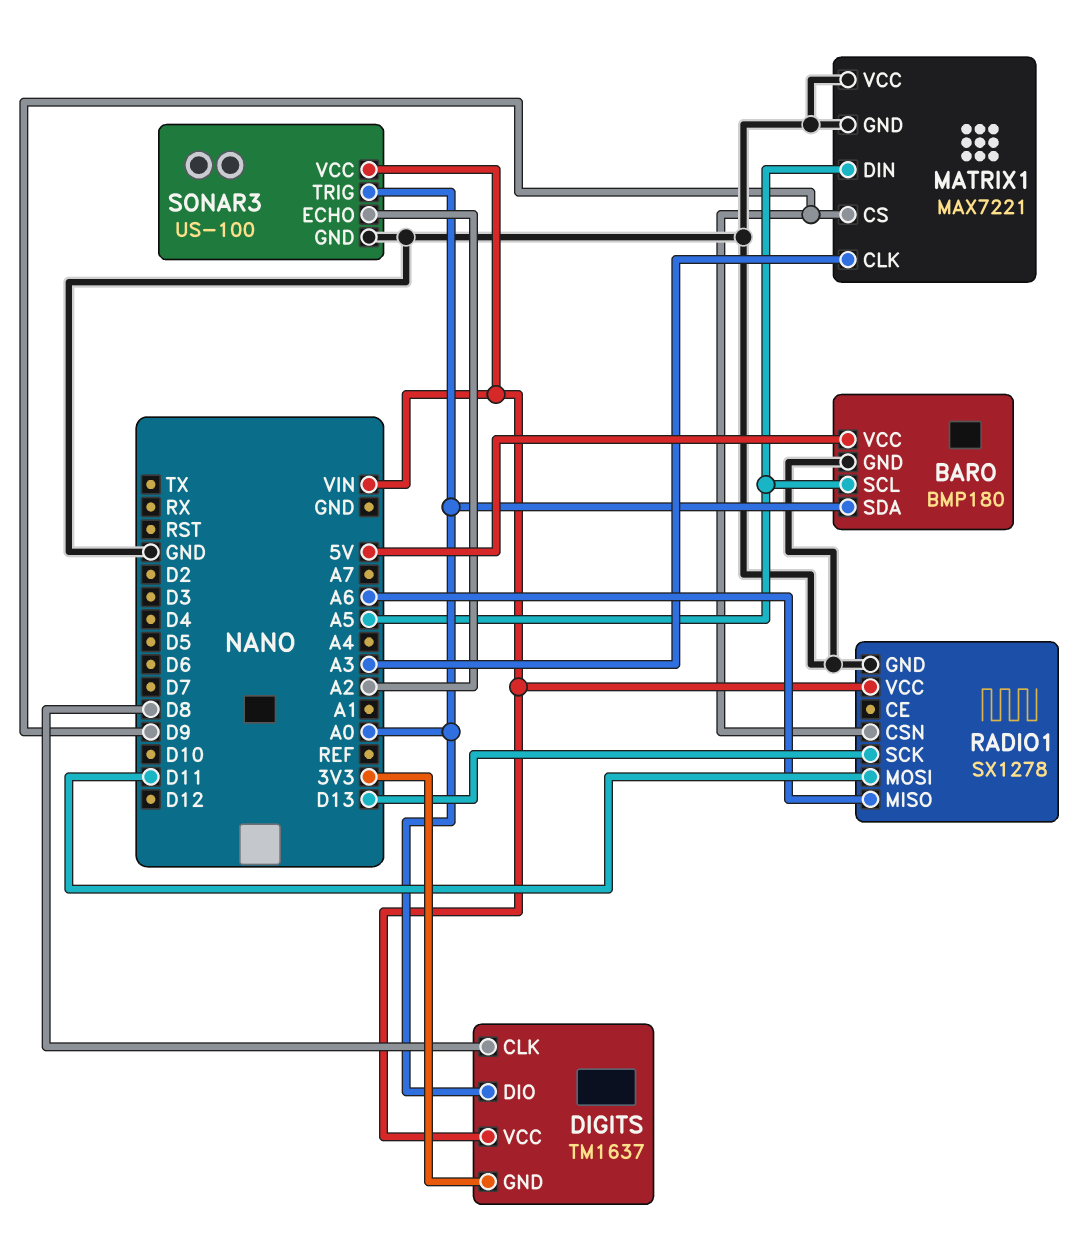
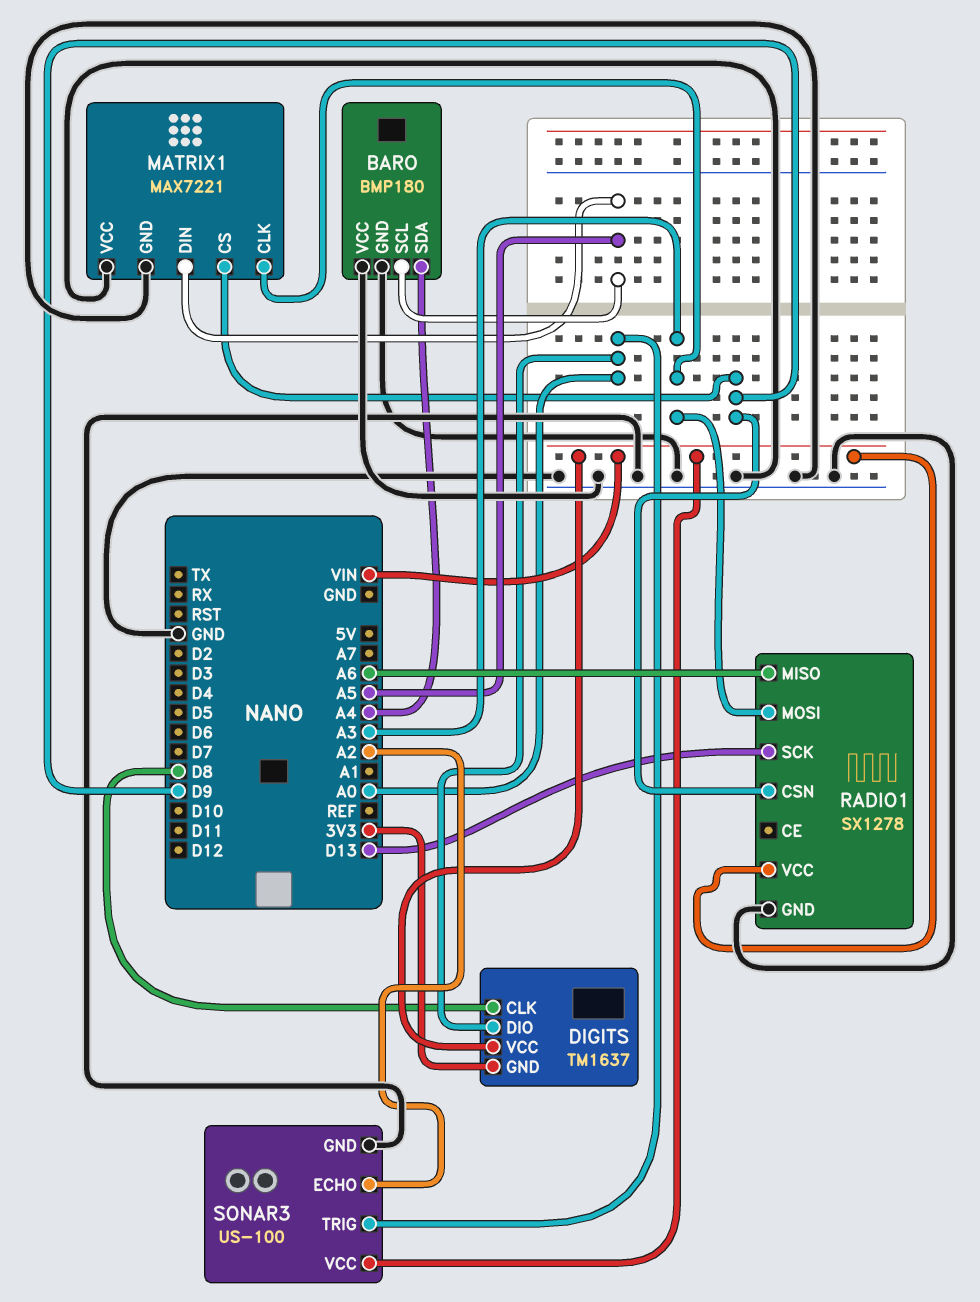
BARO pin SDA: A0 -> A4
BARO pin VCC: 5V -> GND
RADIO1 pin MOSI: D11 -> A3

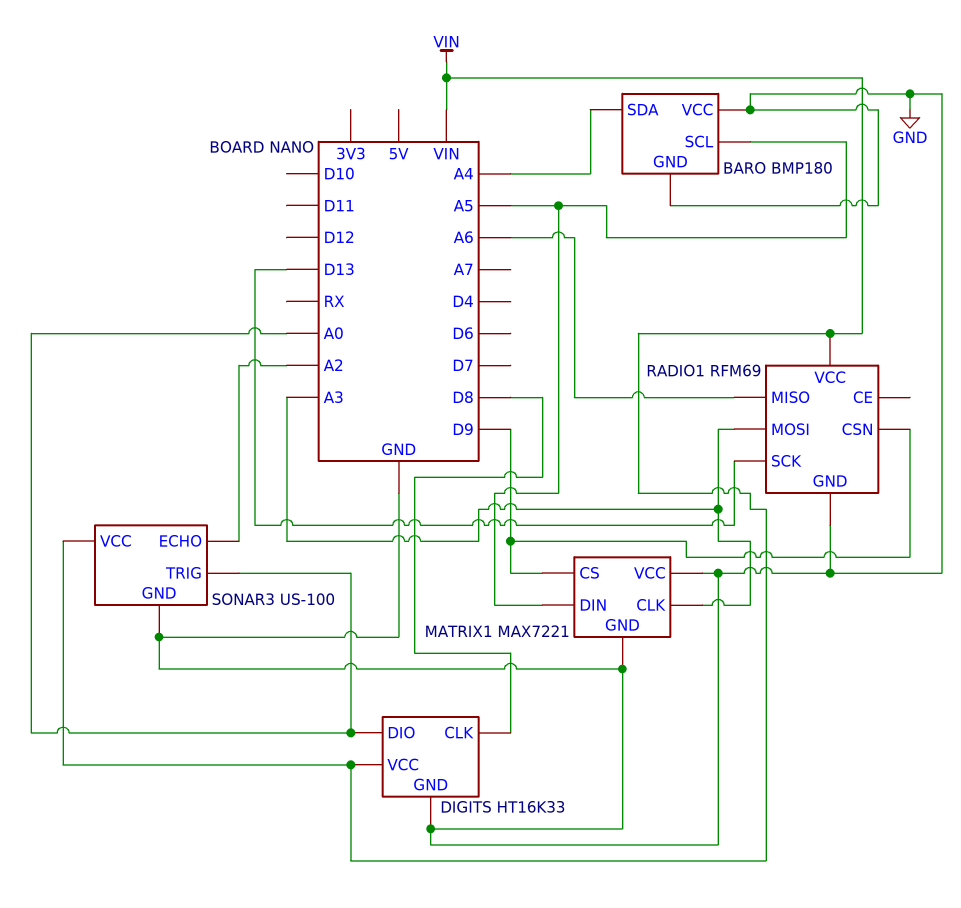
DIGITS: TM1637 -> HT16K33
DIGITS pin GND: 3V3 -> GND
RADIO1: SX1278 -> RFM69

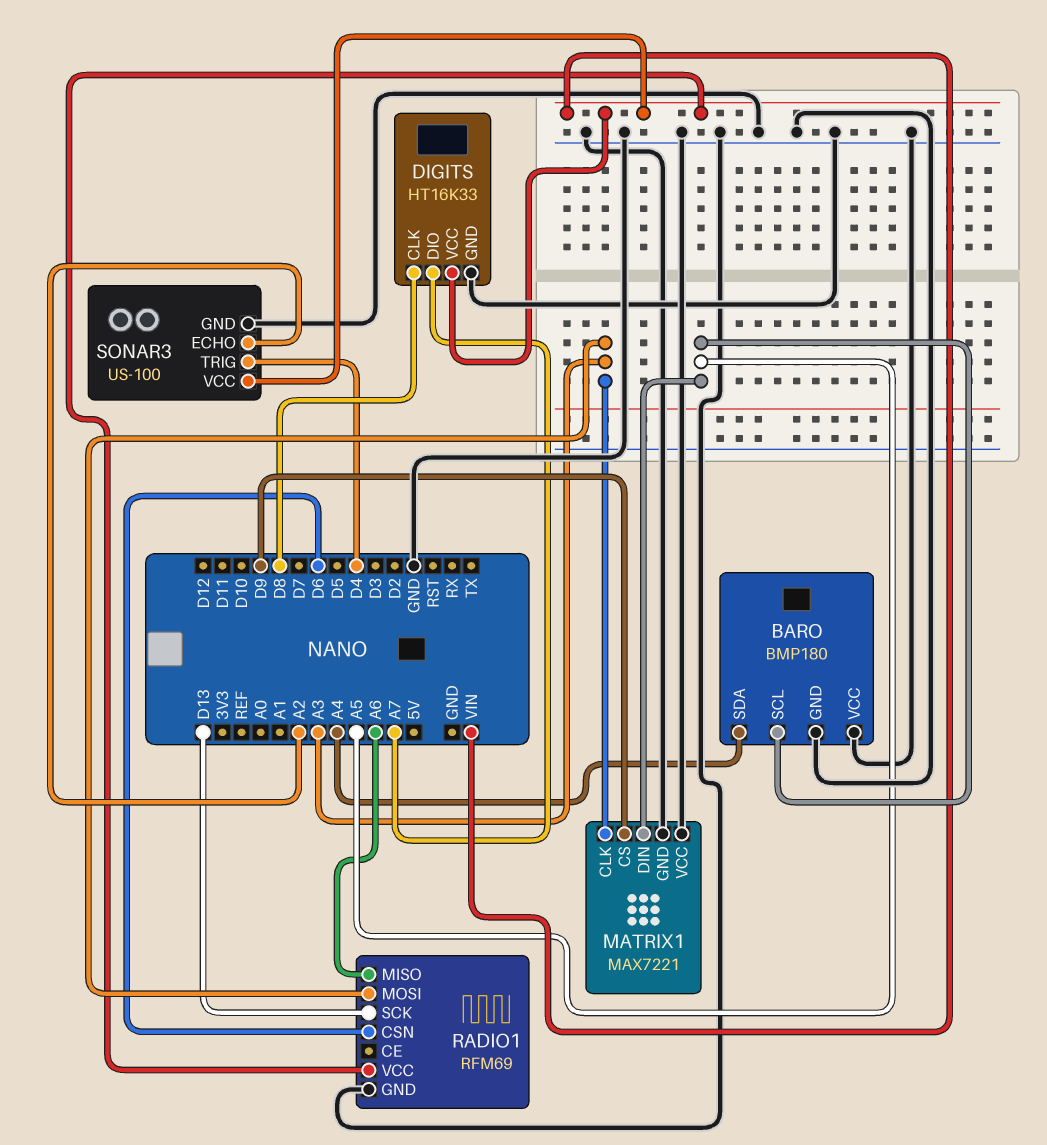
DIGITS pin DIO: A0 -> A7
RADIO1 pin CSN: D9 -> D6
SONAR3 pin TRIG: A0 -> D4

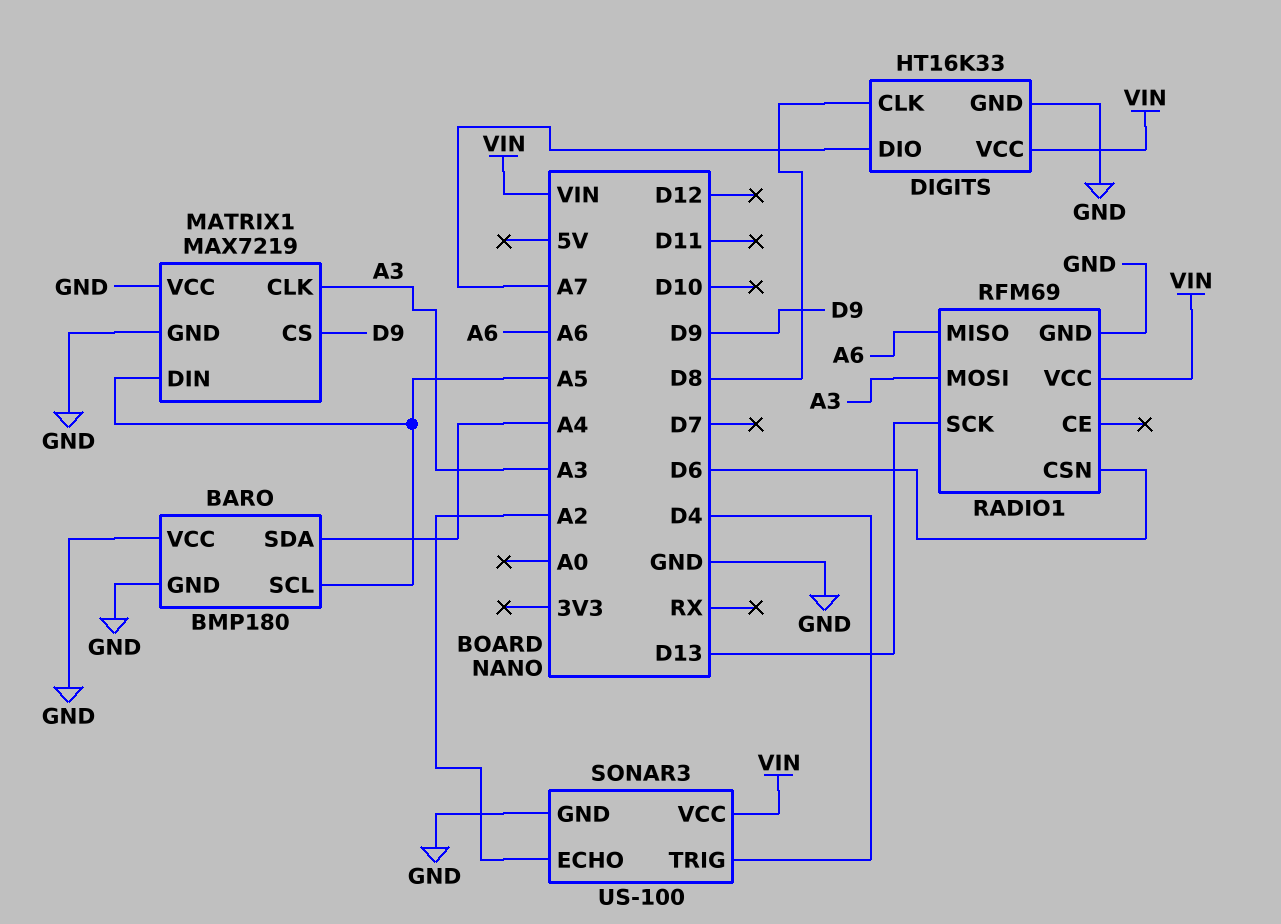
MATRIX1: MAX7221 -> MAX7219

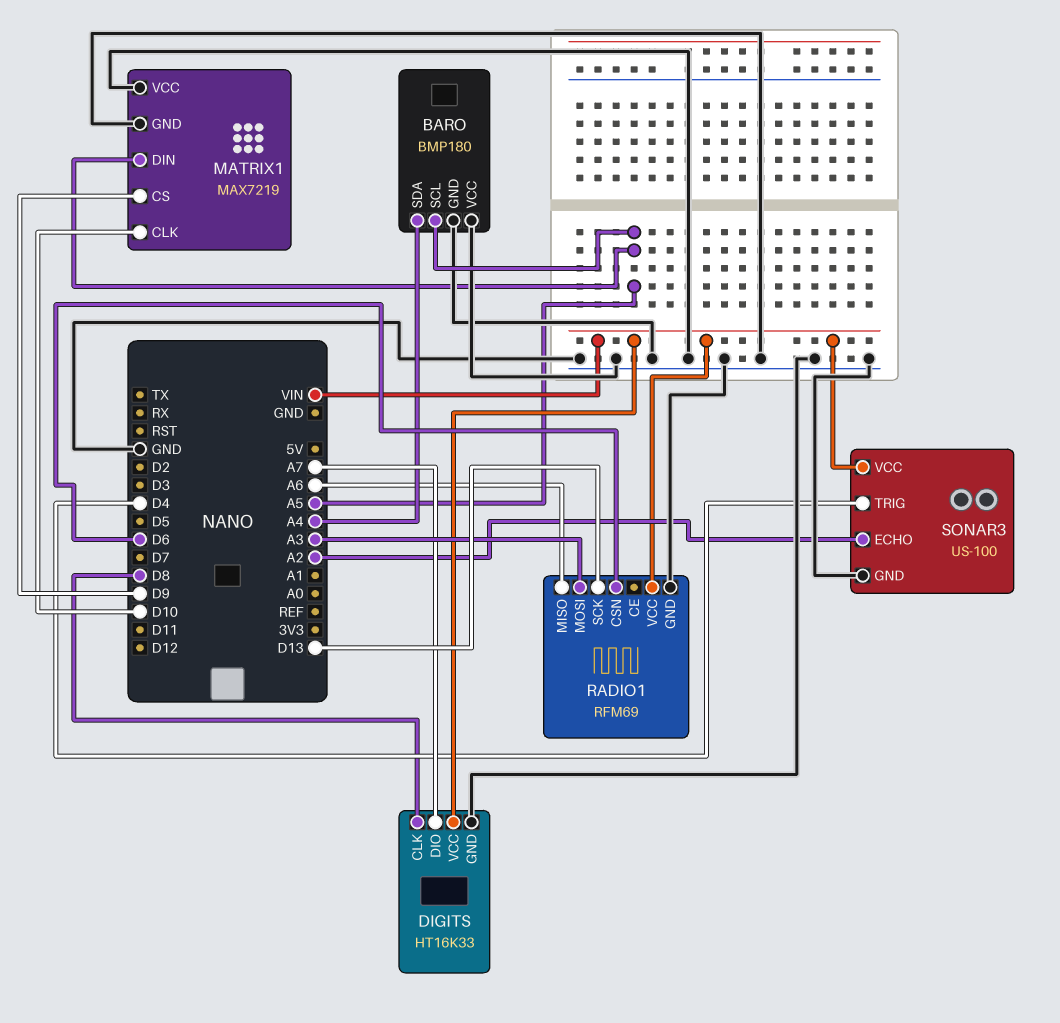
MATRIX1 pin CLK: A3 -> D10

